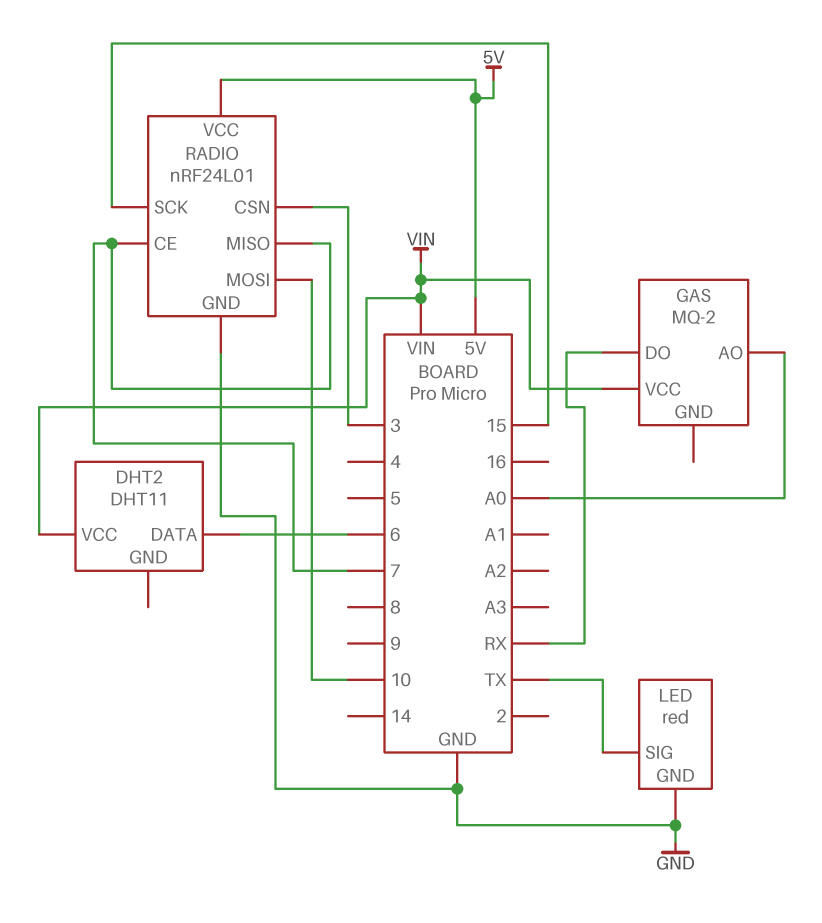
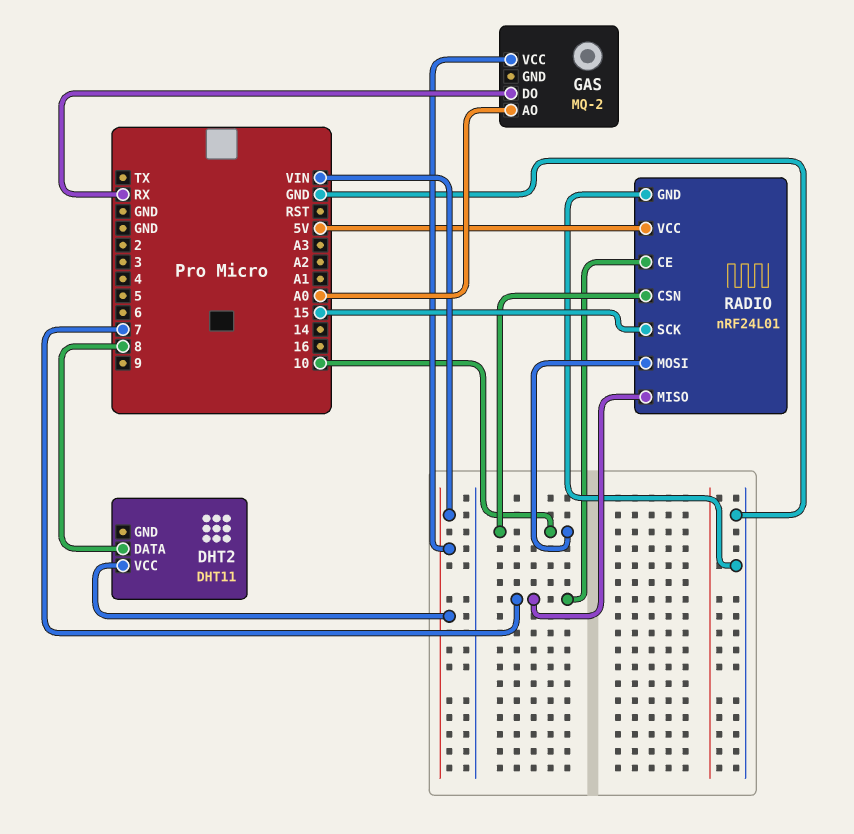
DHT2 pin DATA: 6 -> 8
LED: red -> none
LED pin GND: GND -> none
LED pin SIG: TX -> none
RADIO pin CSN: 3 -> 10

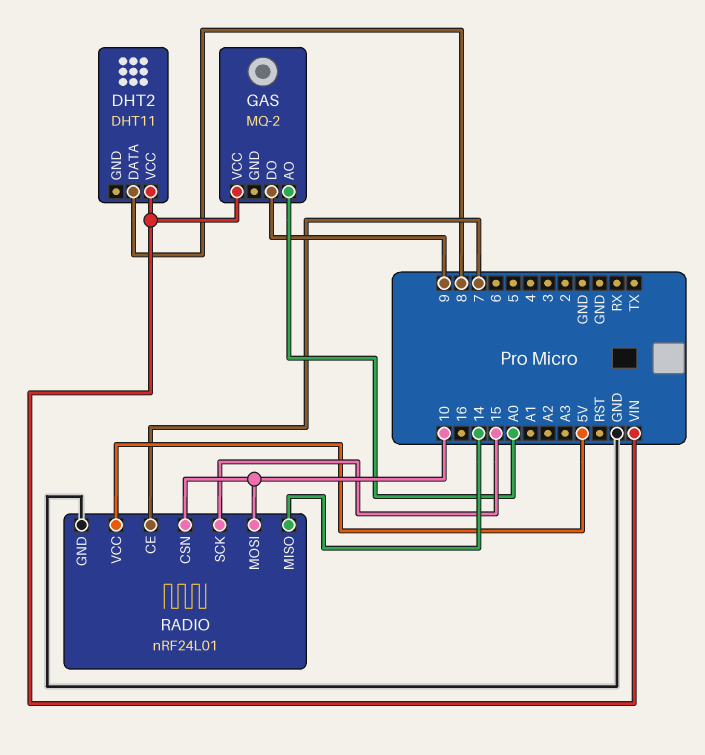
GAS pin DO: RX -> 9
RADIO pin MISO: 7 -> 14

